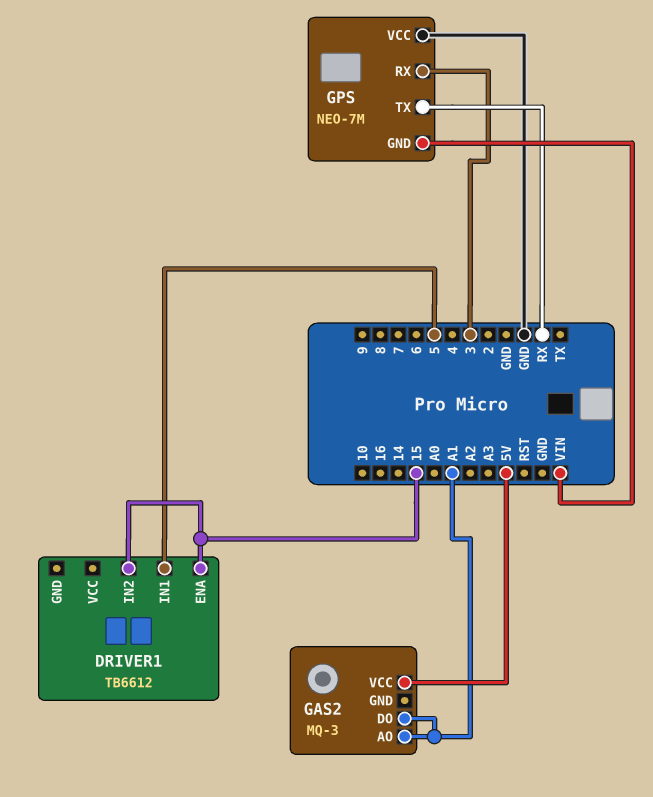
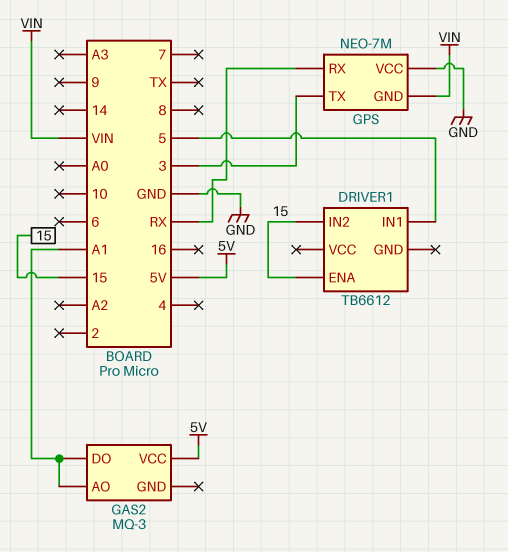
GPS pin RX: 3 -> RX
GPS pin TX: RX -> 3

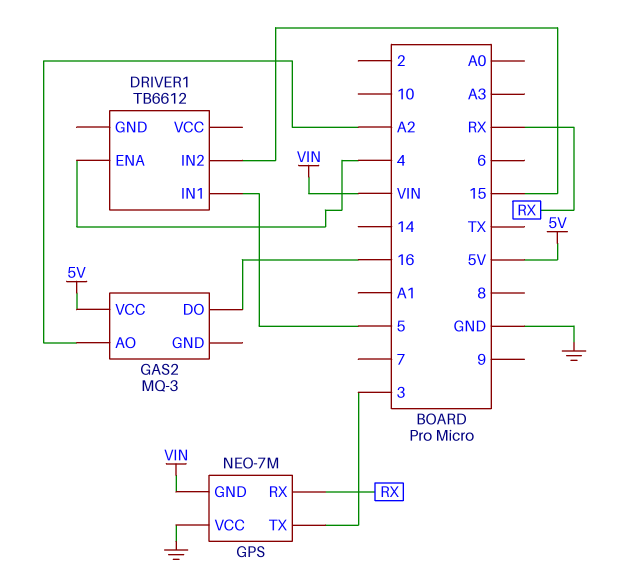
DRIVER1 pin ENA: 15 -> 4
GAS2 pin AO: A1 -> A2
GAS2 pin DO: A1 -> 16

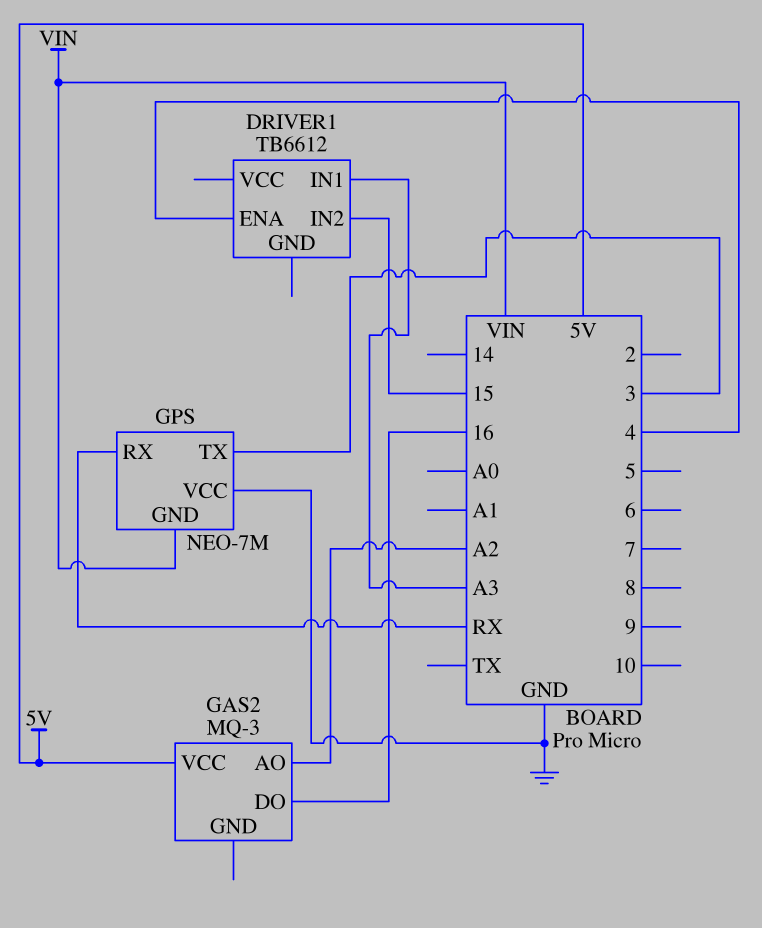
DRIVER1 pin IN1: 5 -> A3

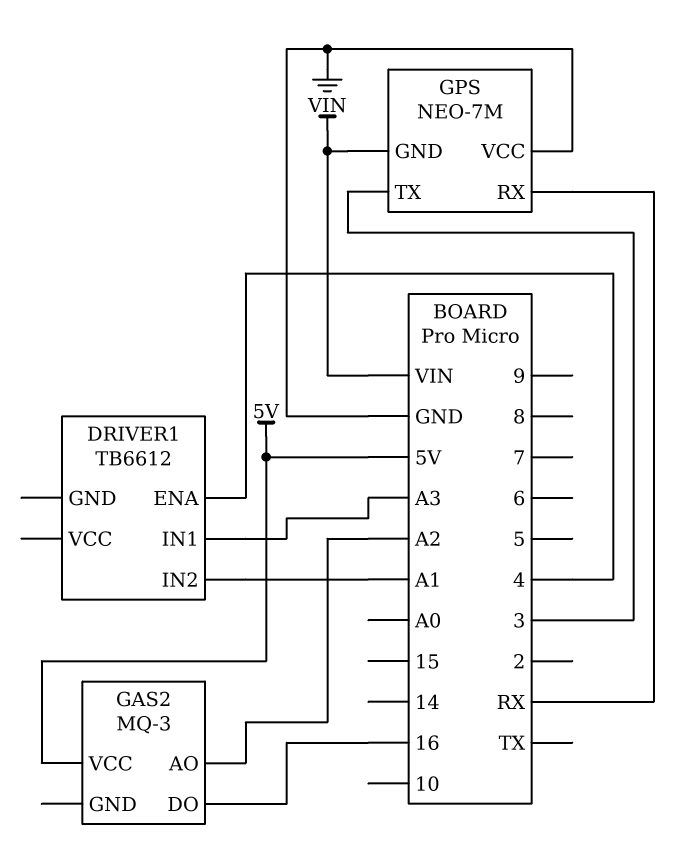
DRIVER1 pin IN2: 15 -> A1

